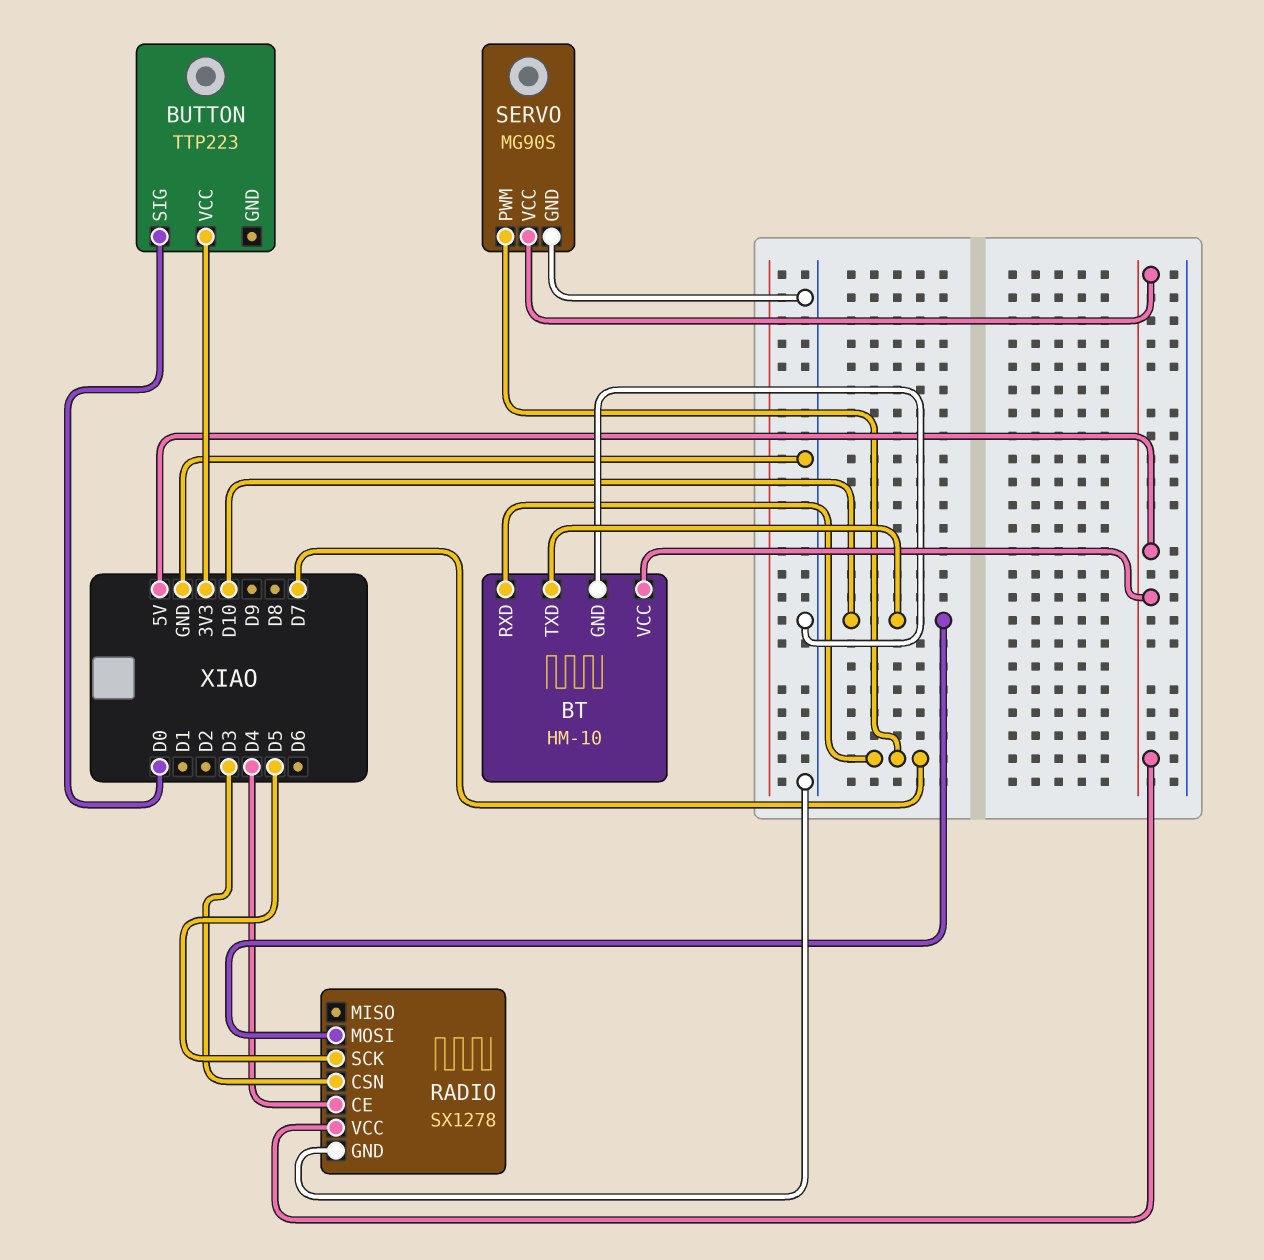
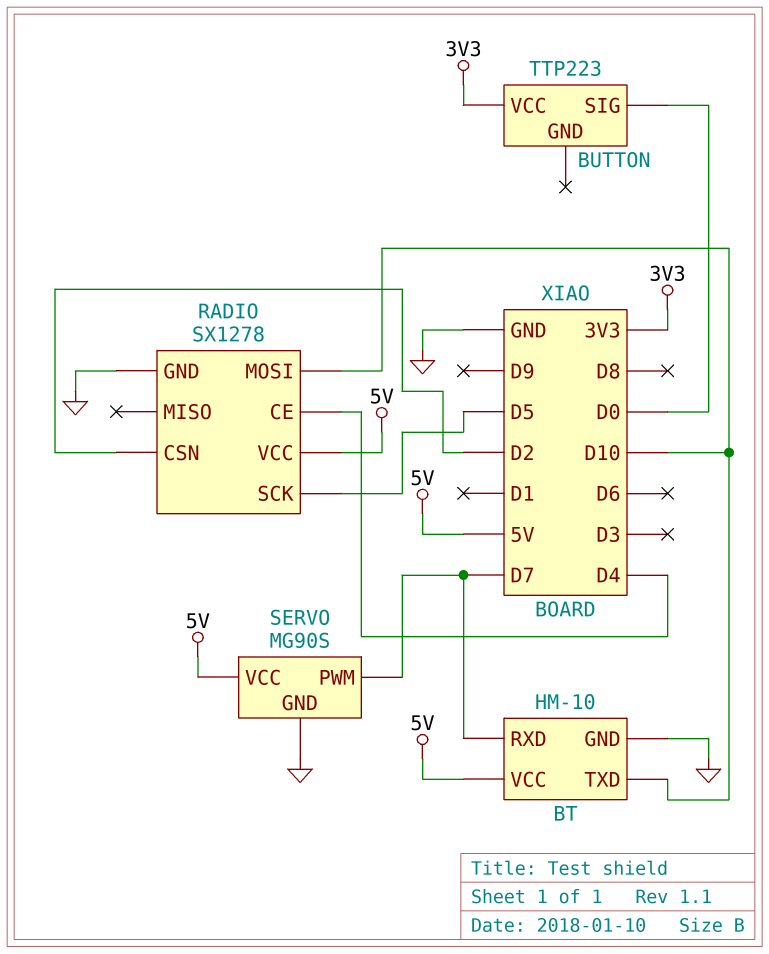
RADIO pin CSN: D3 -> D2

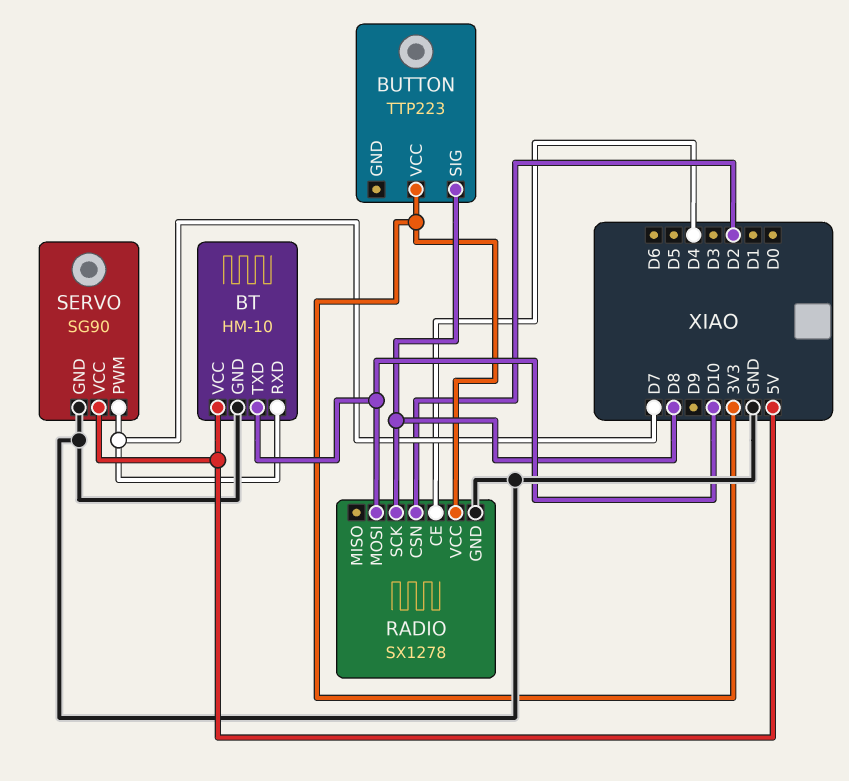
BUTTON pin SIG: D0 -> D8
RADIO pin SCK: D5 -> D8
RADIO pin VCC: 5V -> 3V3
SERVO: MG90S -> SG90

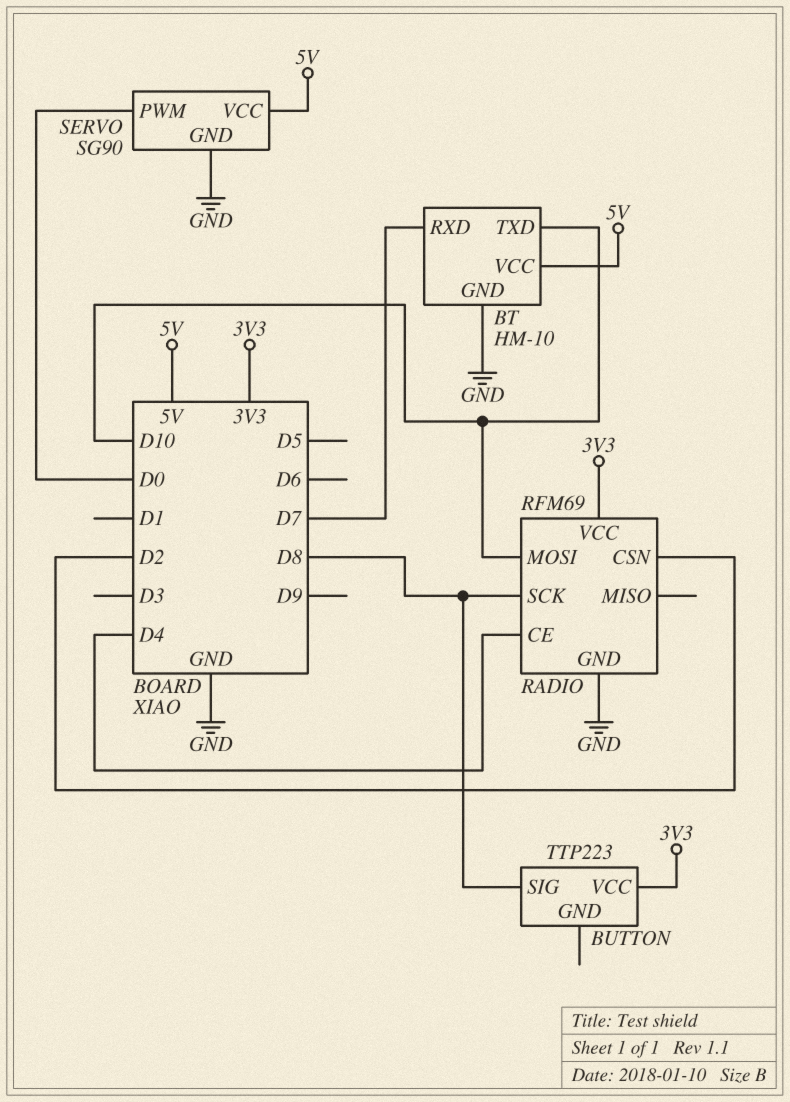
RADIO: SX1278 -> RFM69
SERVO pin PWM: D7 -> D0

